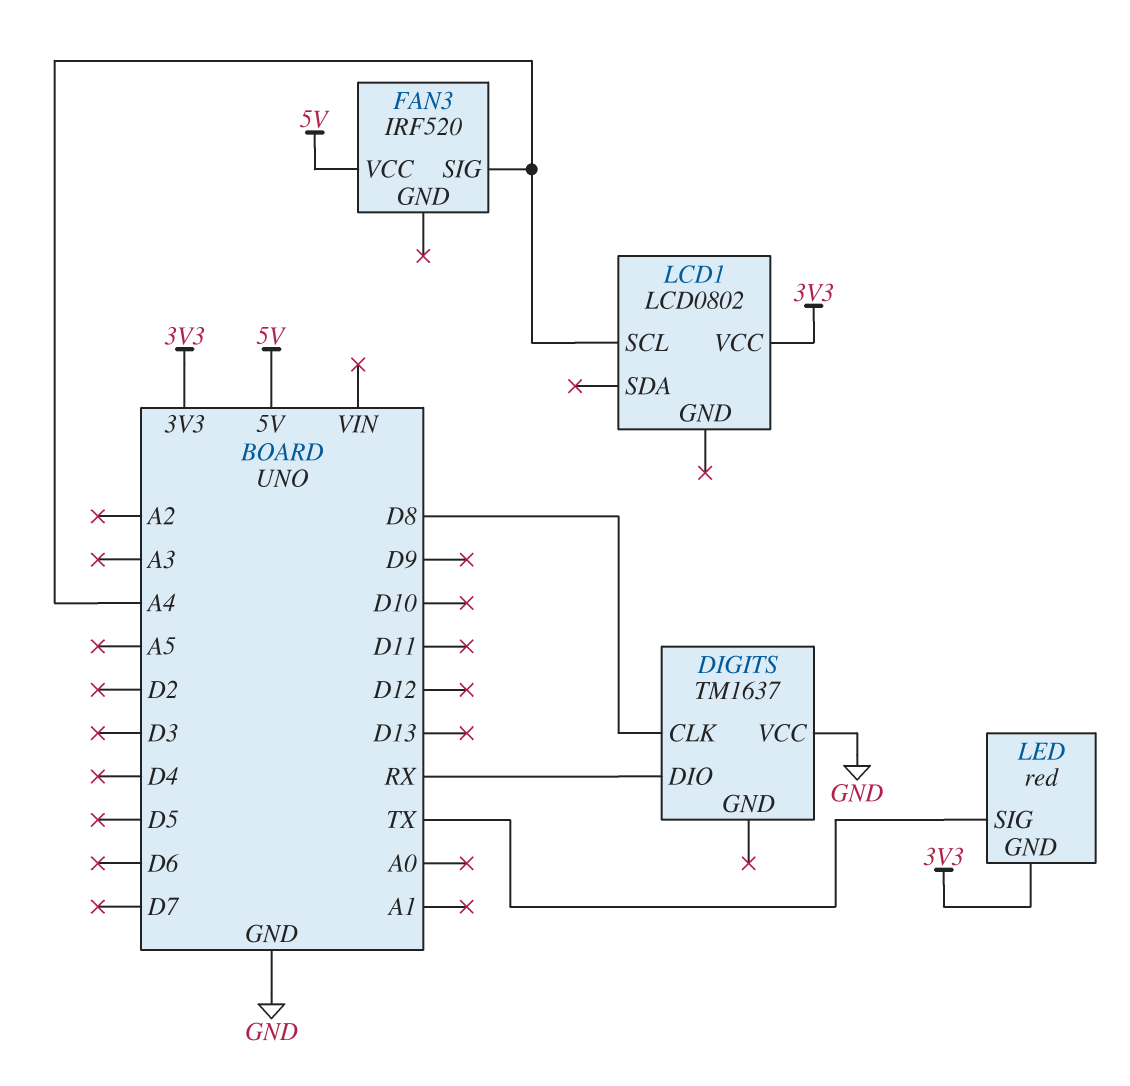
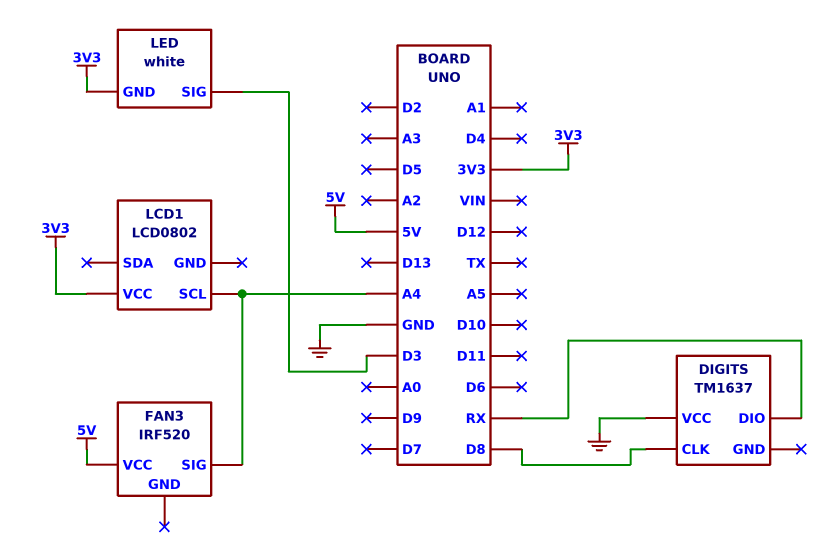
LED: red -> white
LED pin SIG: TX -> D3

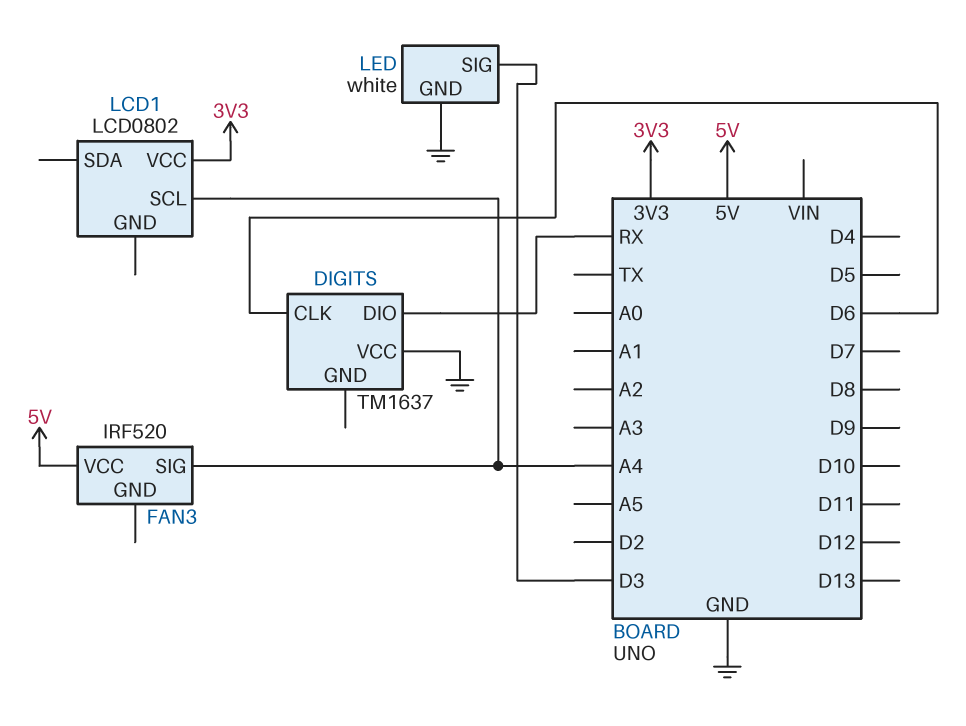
DIGITS pin CLK: D8 -> D6
LED pin GND: 3V3 -> GND

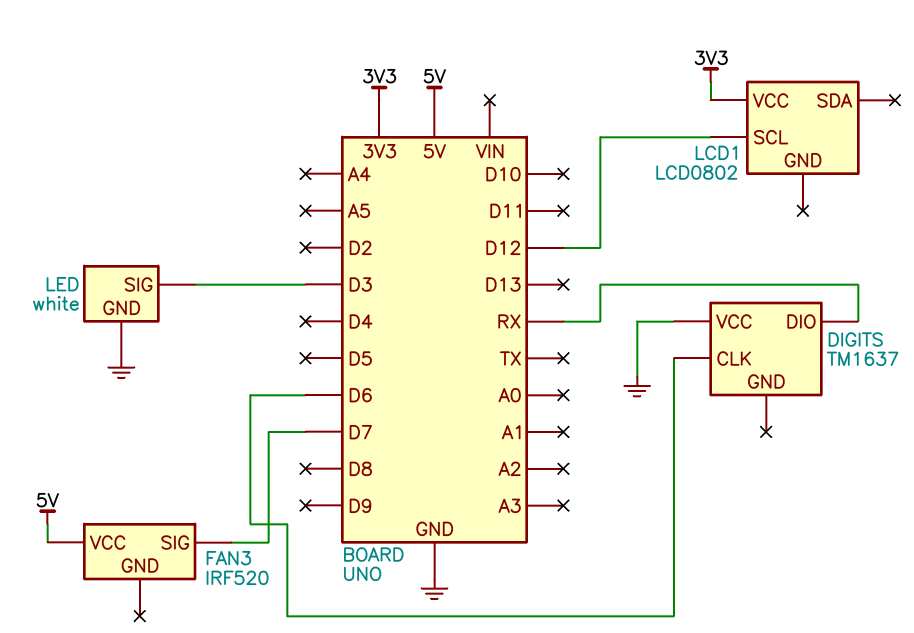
FAN3 pin SIG: A4 -> D7
LCD1 pin SCL: A4 -> D12

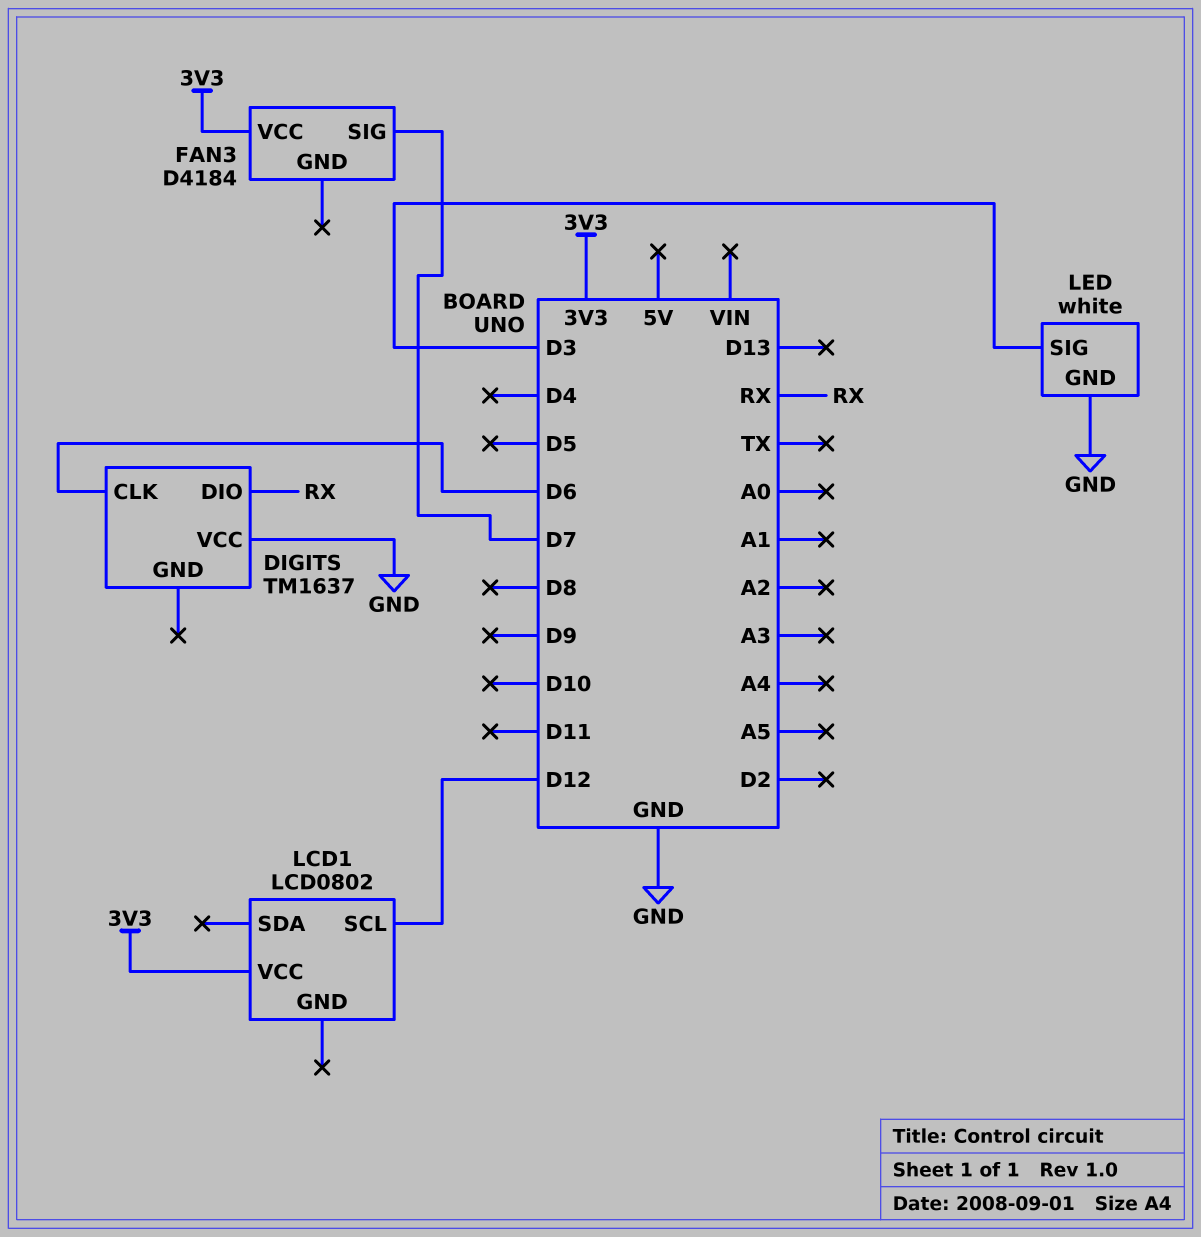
FAN3: IRF520 -> D4184
FAN3 pin VCC: 5V -> 3V3

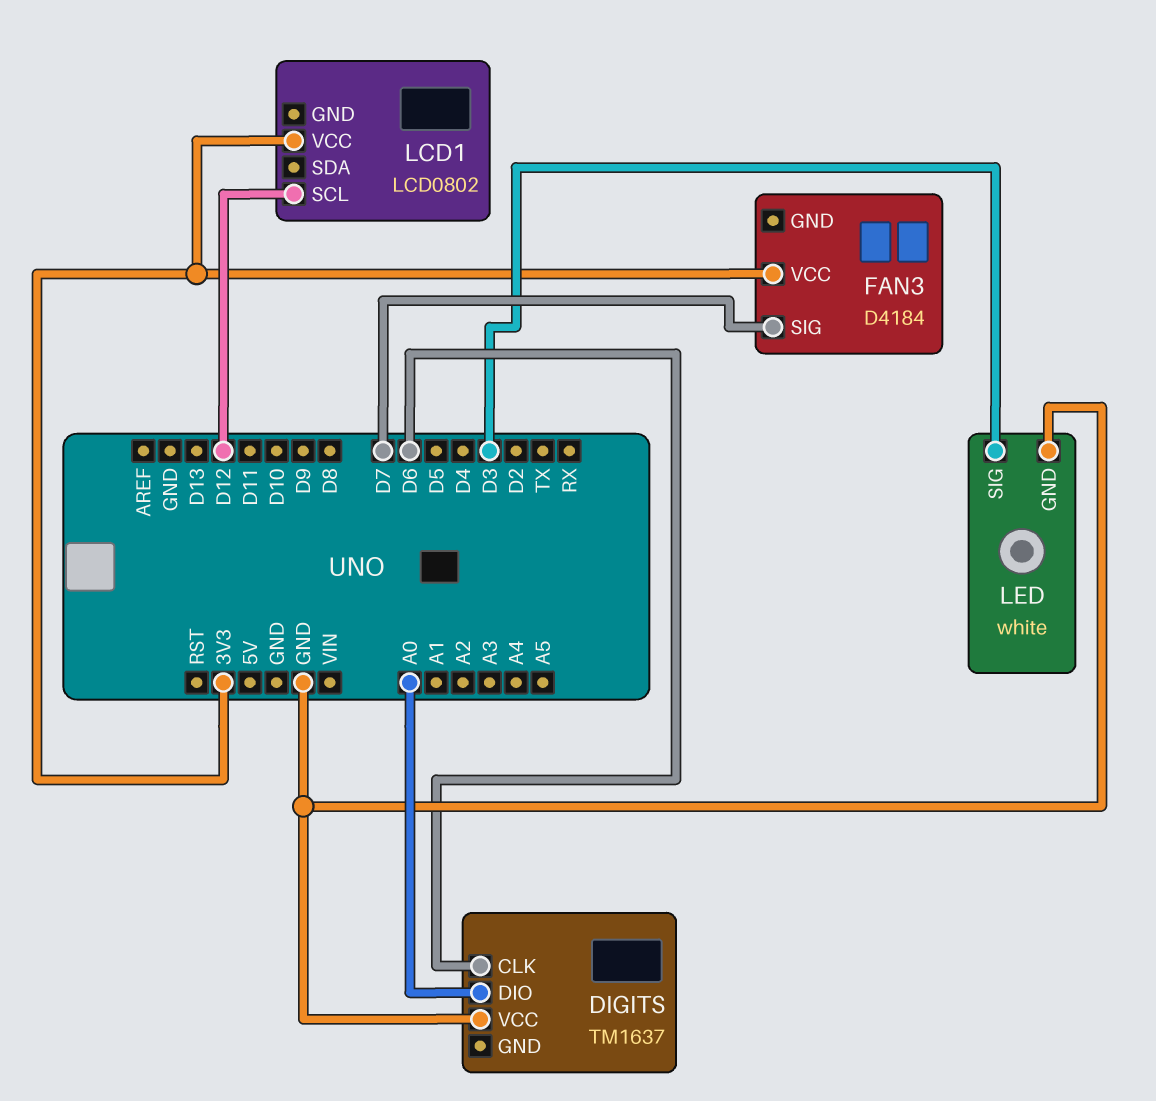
DIGITS pin DIO: RX -> A0

